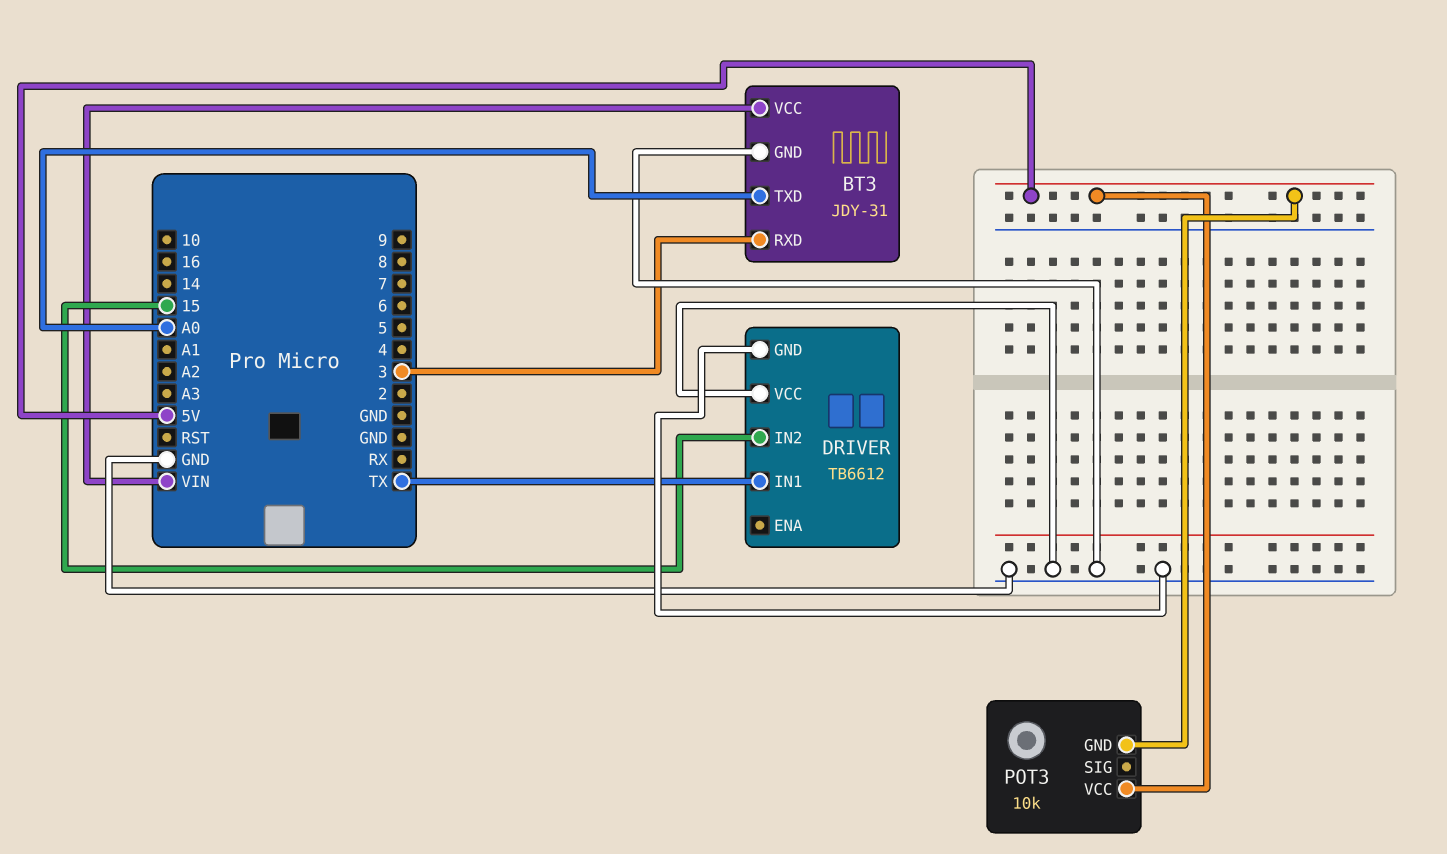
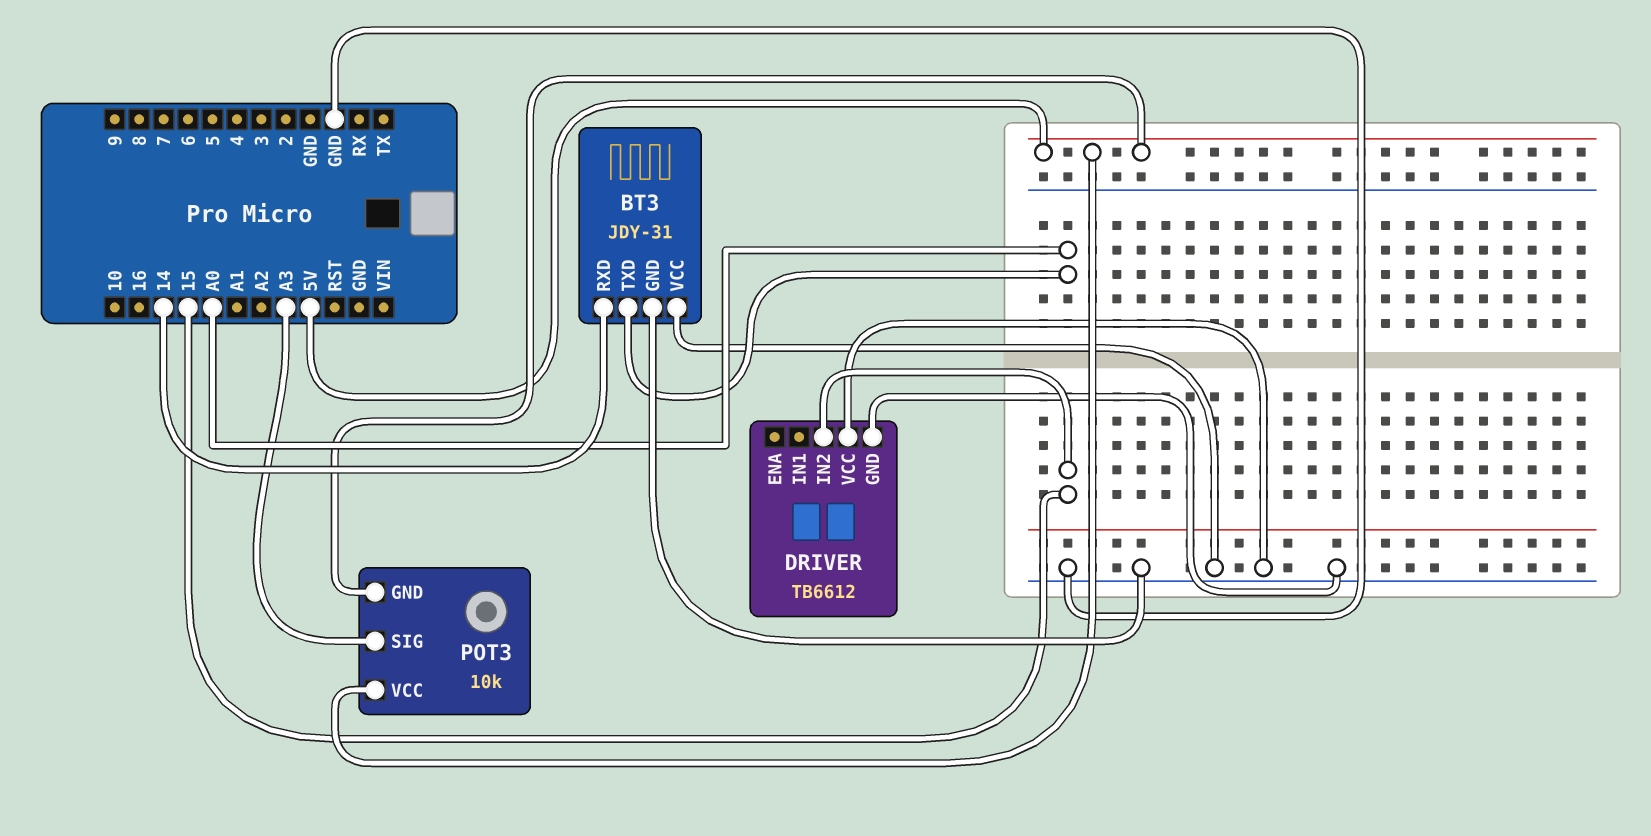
BT3 pin RXD: 3 -> 14
BT3 pin VCC: VIN -> GND
DRIVER pin IN1: TX -> none
POT3 pin SIG: none -> A3

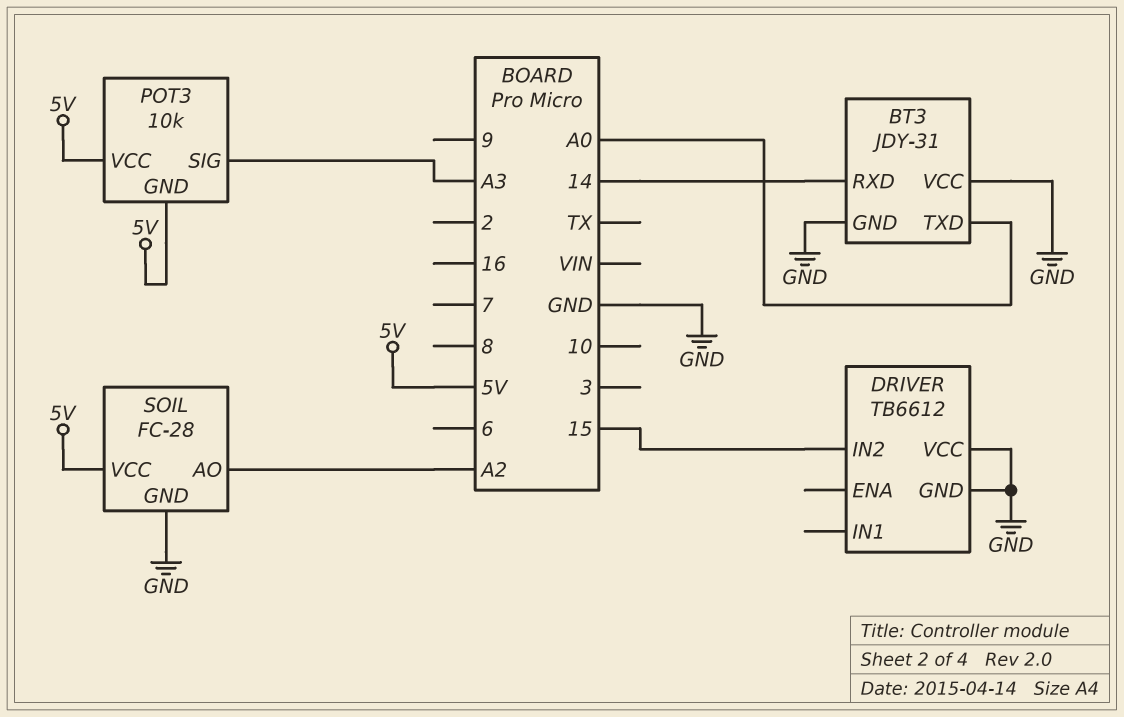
SOIL: none -> FC-28
SOIL pin AO: none -> A2
SOIL pin GND: none -> GND
SOIL pin VCC: none -> 5V

